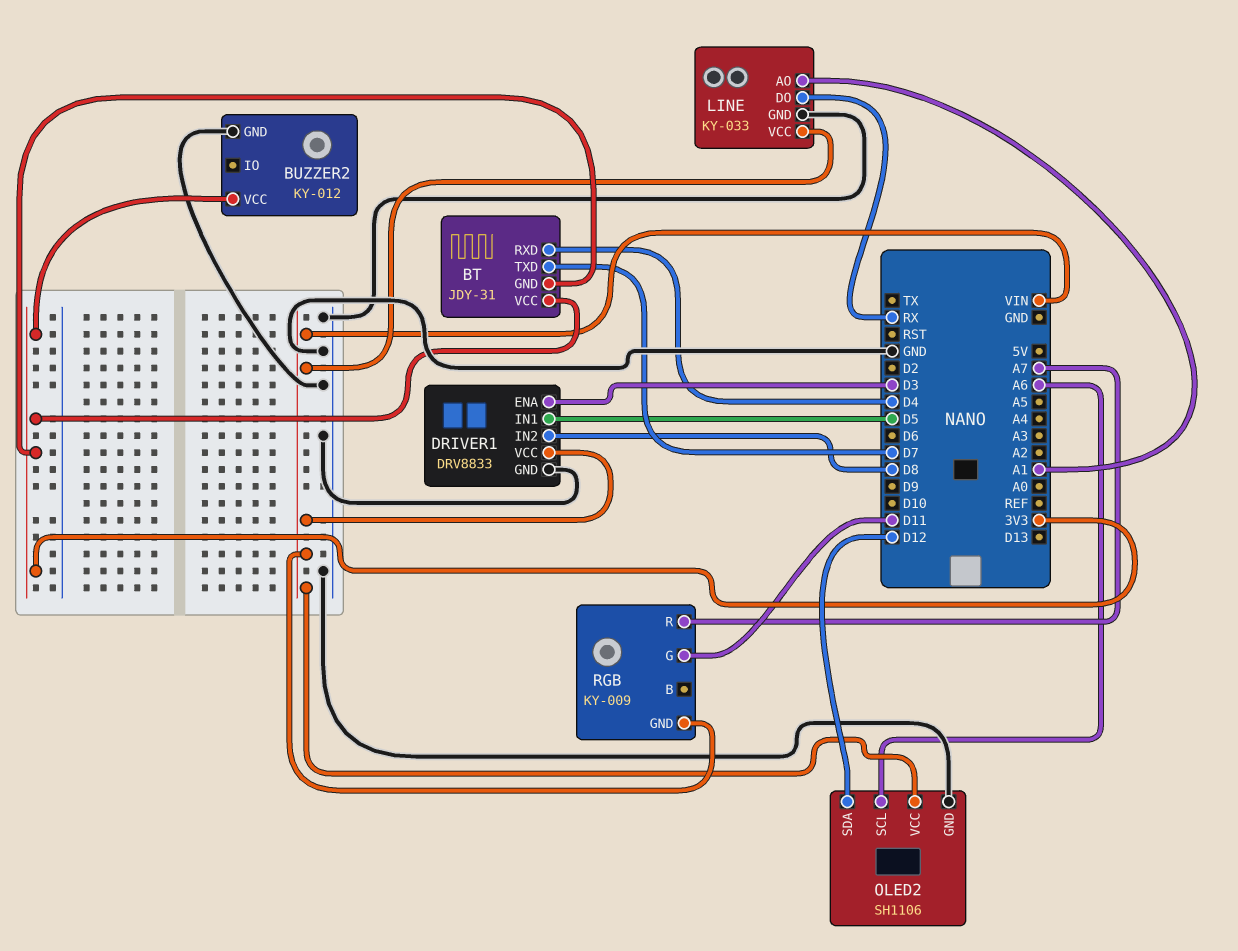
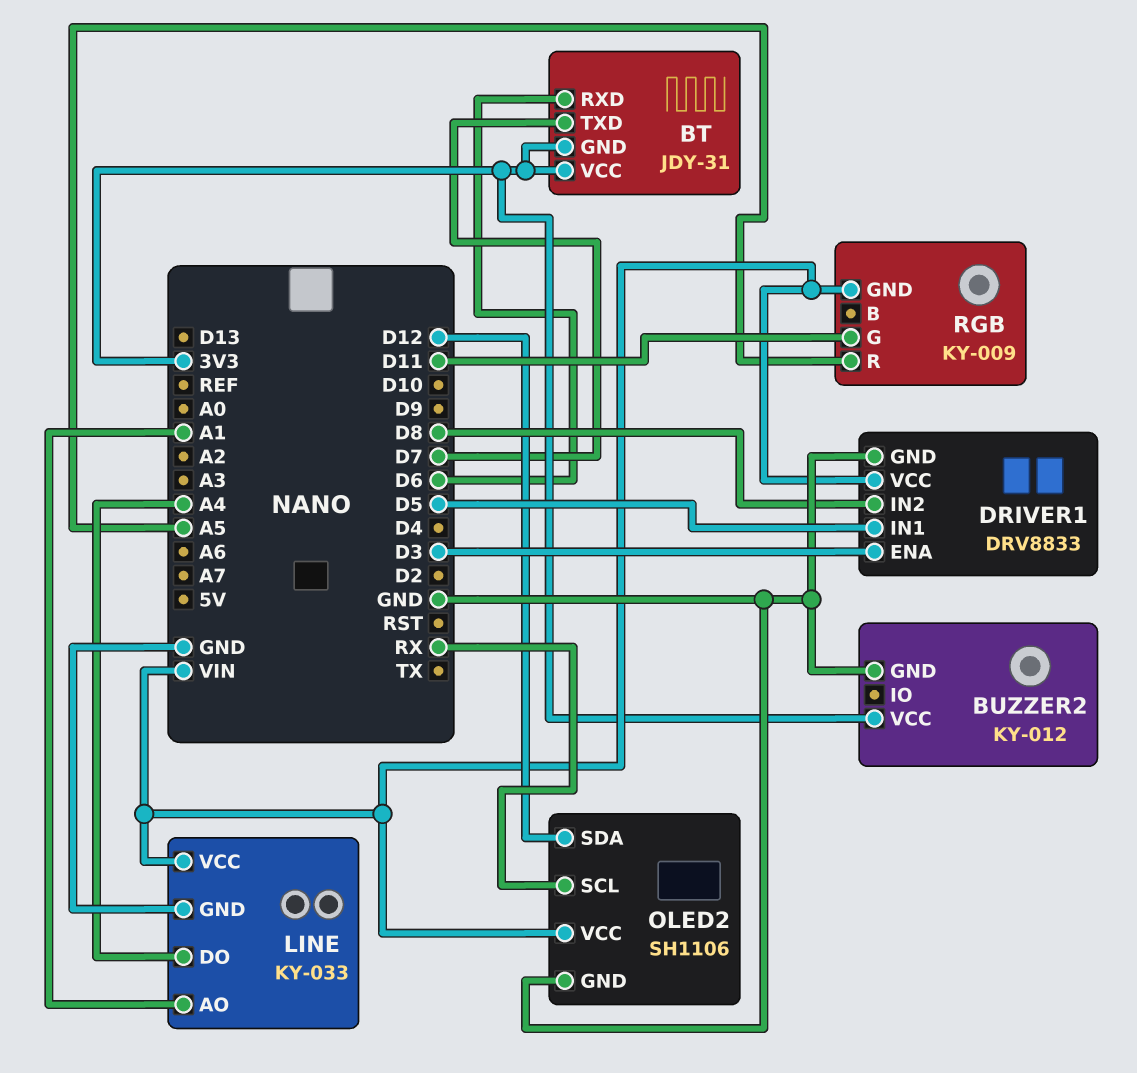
BT pin RXD: D4 -> D6
LINE pin DO: RX -> A4
OLED2 pin SCL: A6 -> RX
RGB pin R: A7 -> A5

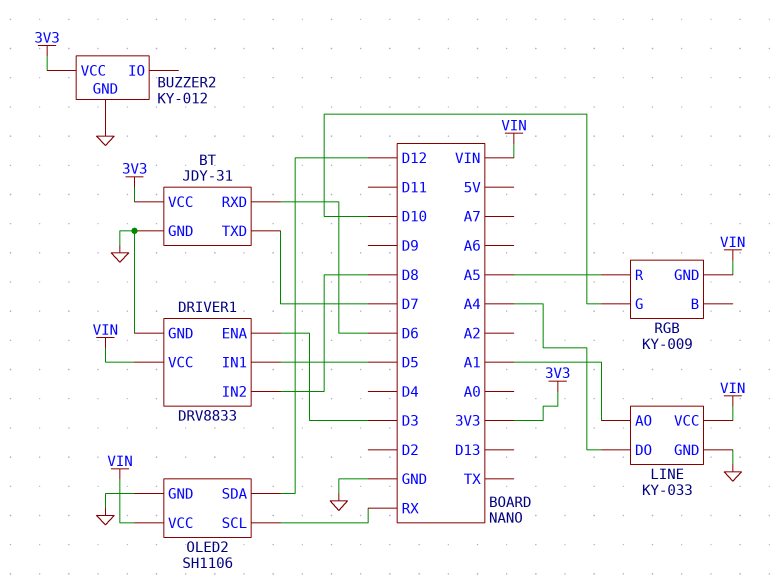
BT pin GND: 3V3 -> GND
RGB pin G: D11 -> D10

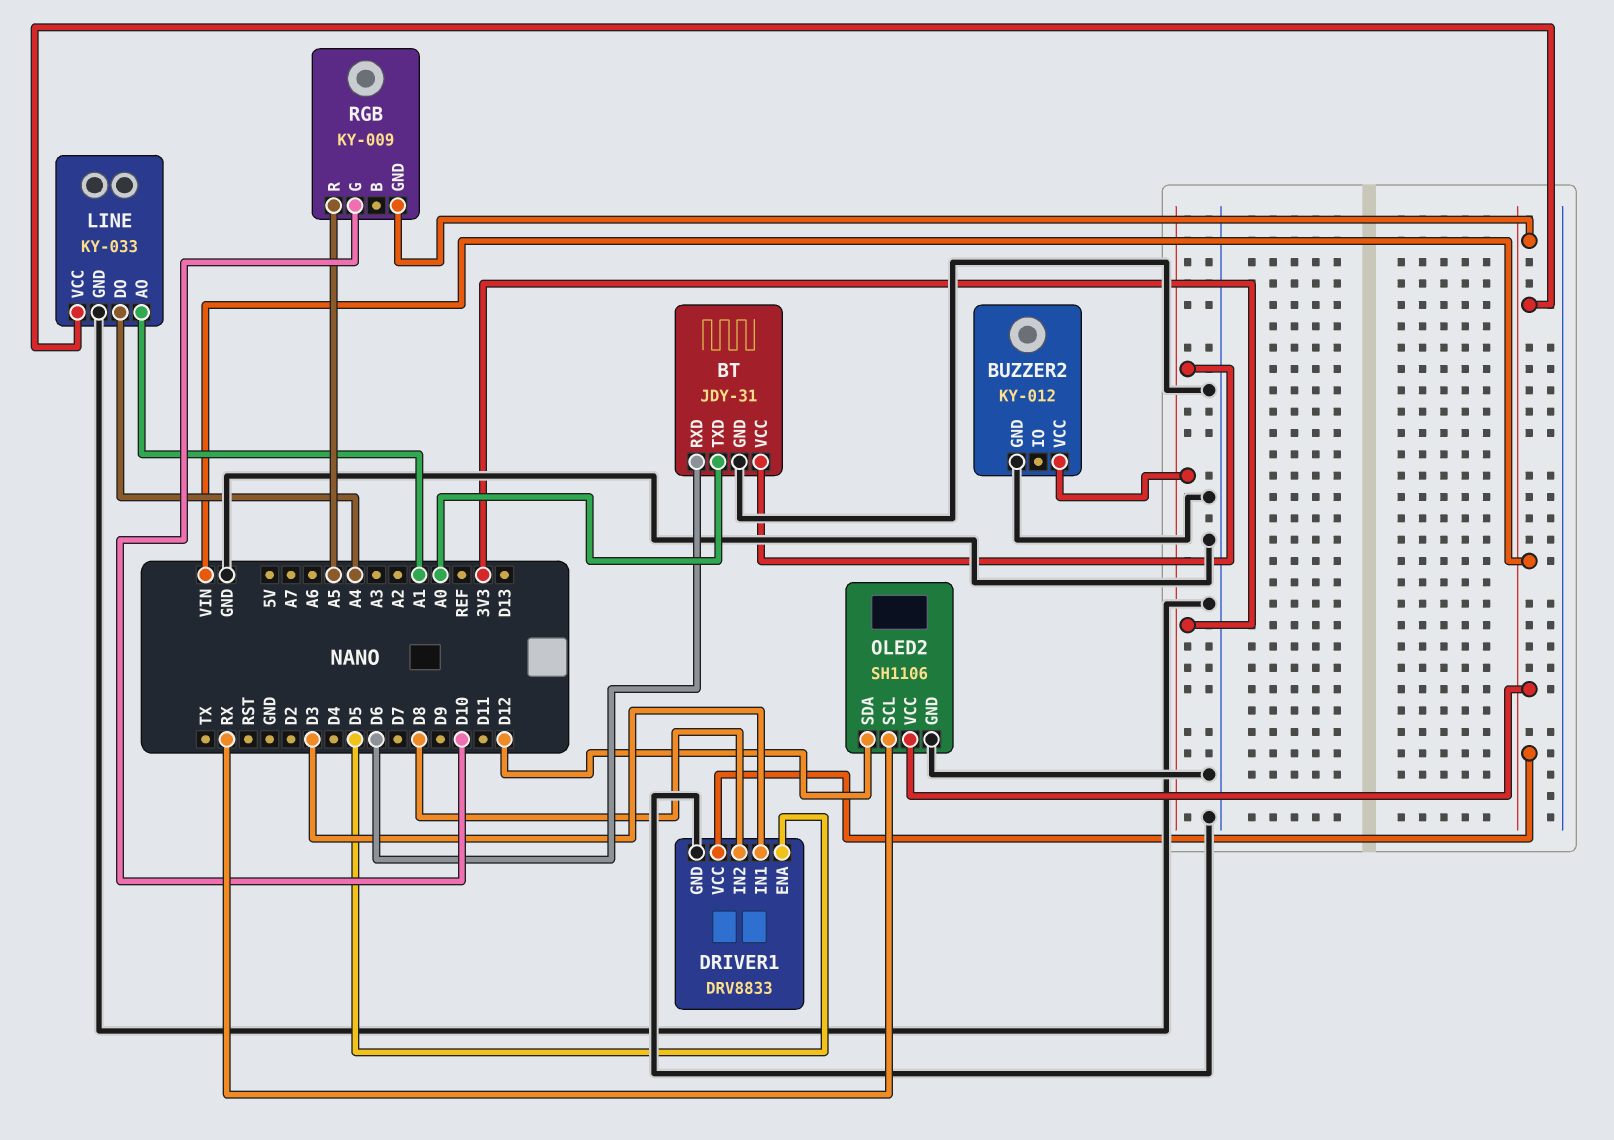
BT pin TXD: D7 -> A0
DRIVER1 pin ENA: D3 -> D5
DRIVER1 pin IN1: D5 -> D3

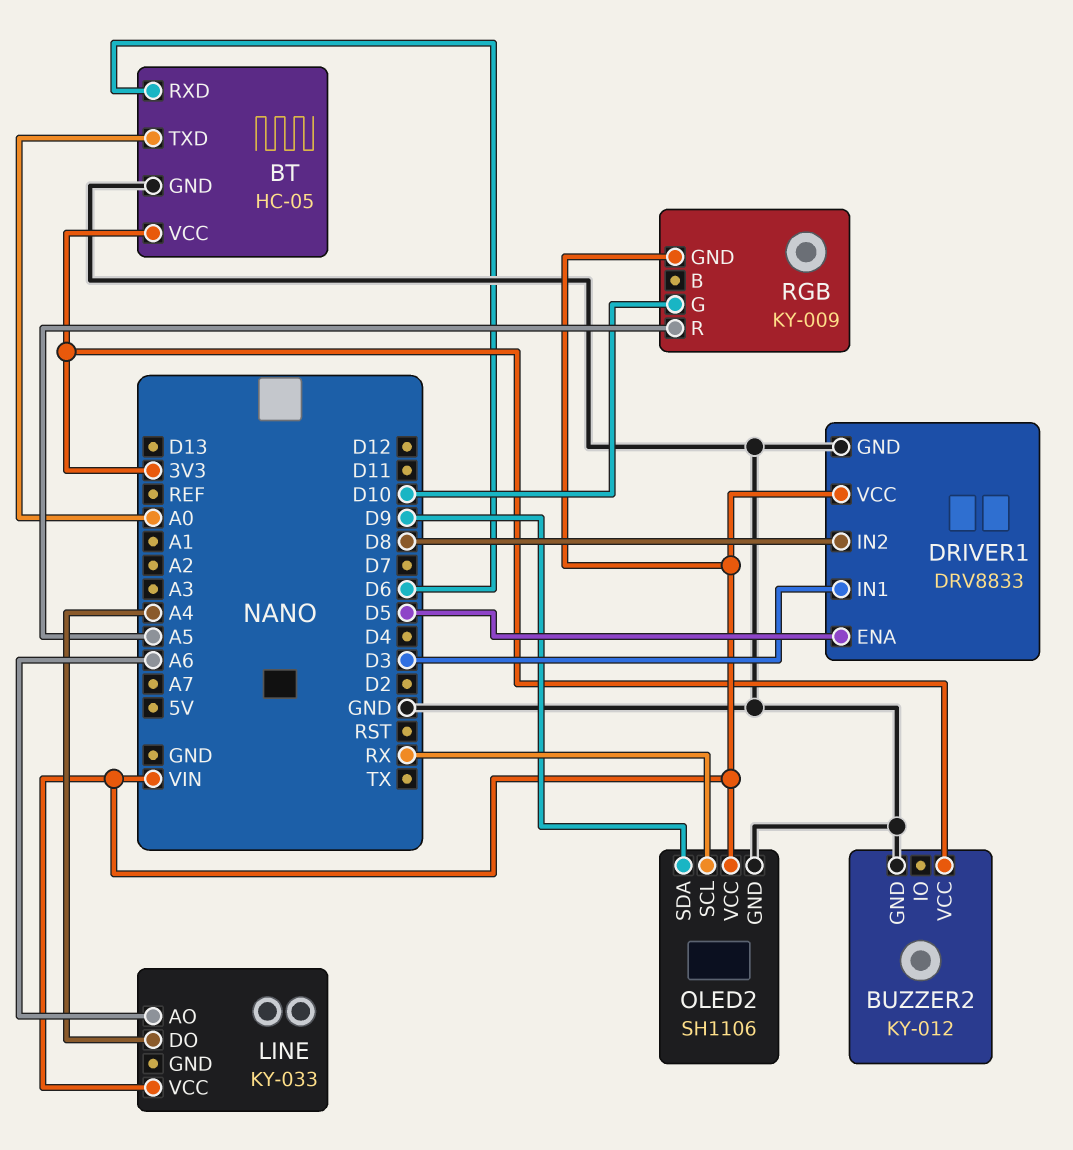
BT: JDY-31 -> HC-05
LINE pin AO: A1 -> A6
LINE pin GND: GND -> none
OLED2 pin SDA: D12 -> D9

